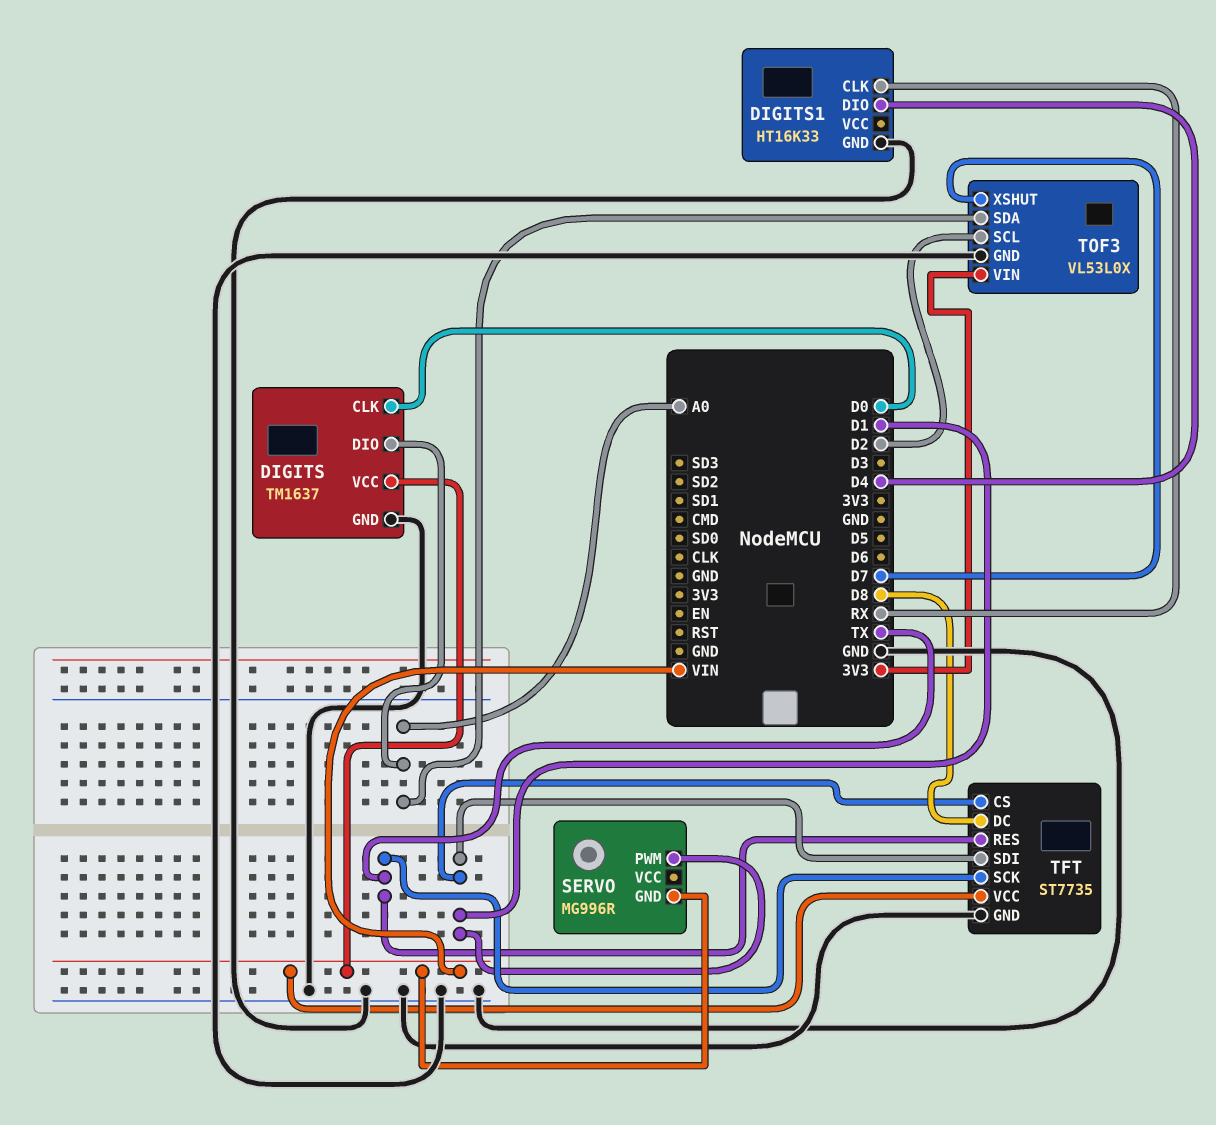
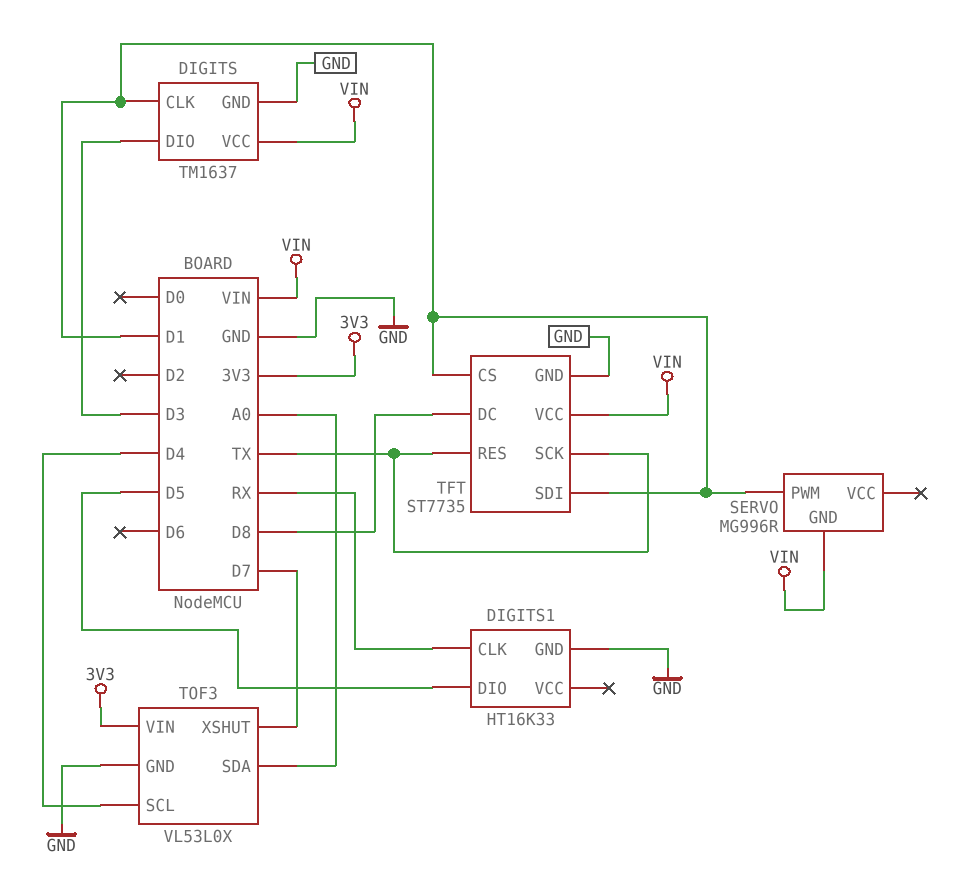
DIGITS pin CLK: D0 -> D1
DIGITS pin DIO: A0 -> D3
DIGITS1 pin DIO: D4 -> D5
TOF3 pin SCL: D2 -> D4

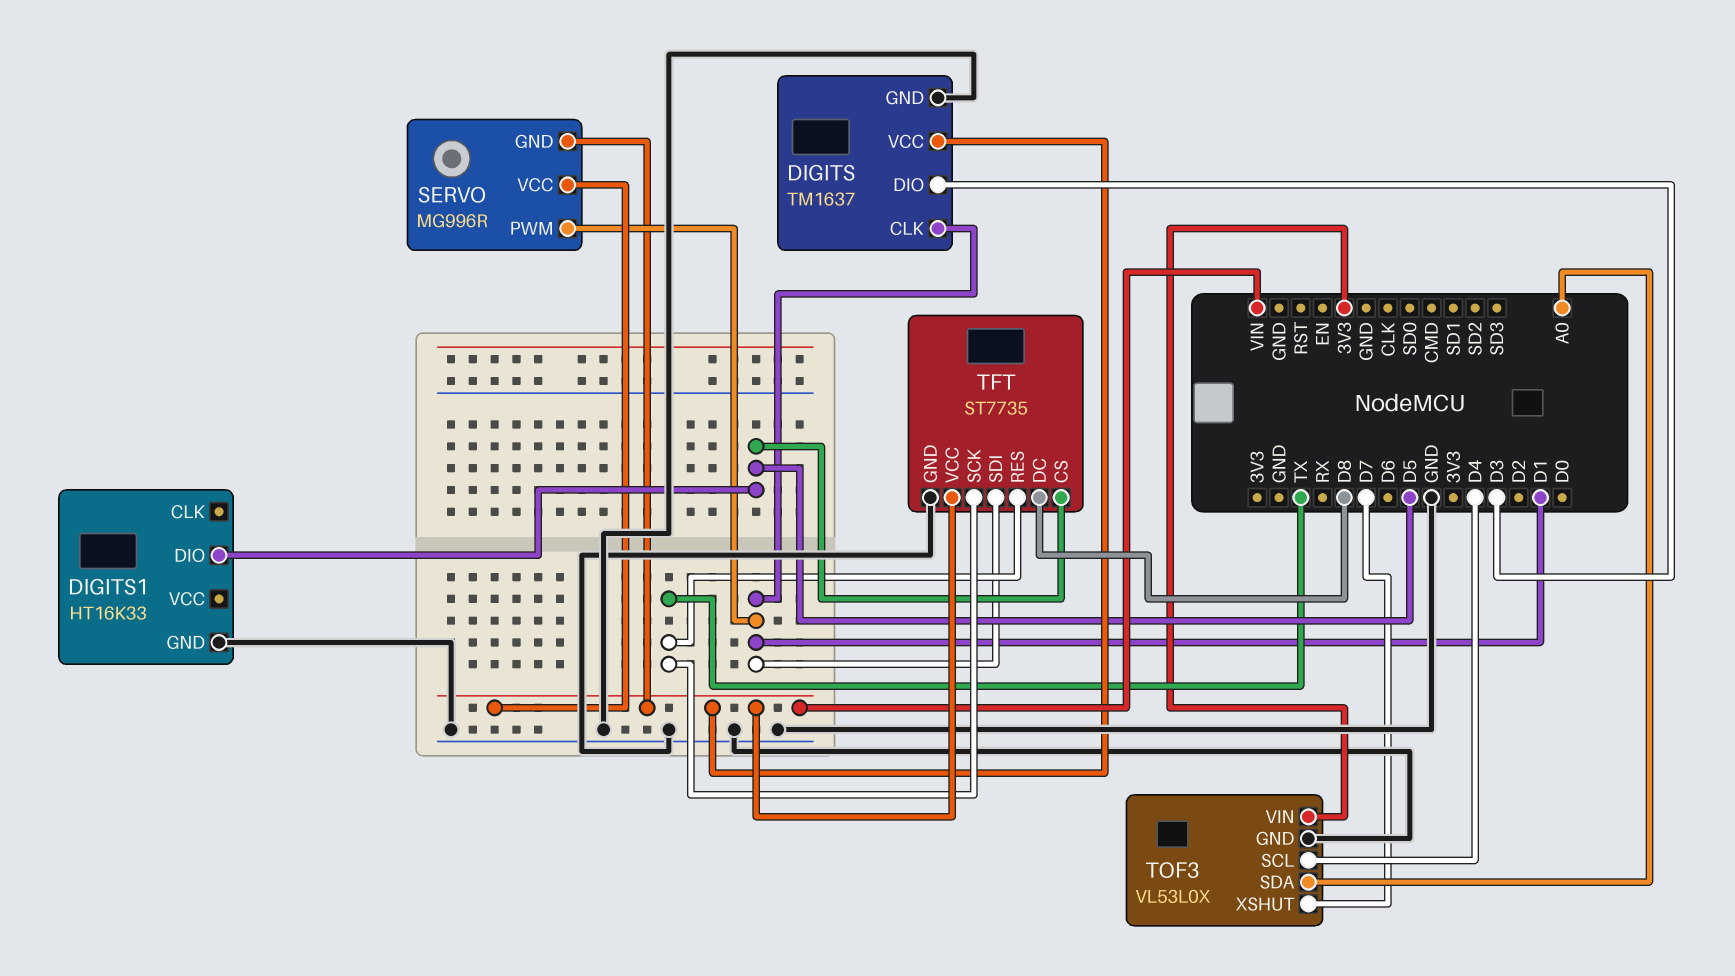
DIGITS1 pin CLK: RX -> none
SERVO pin VCC: none -> VIN
TFT pin CS: D1 -> D5

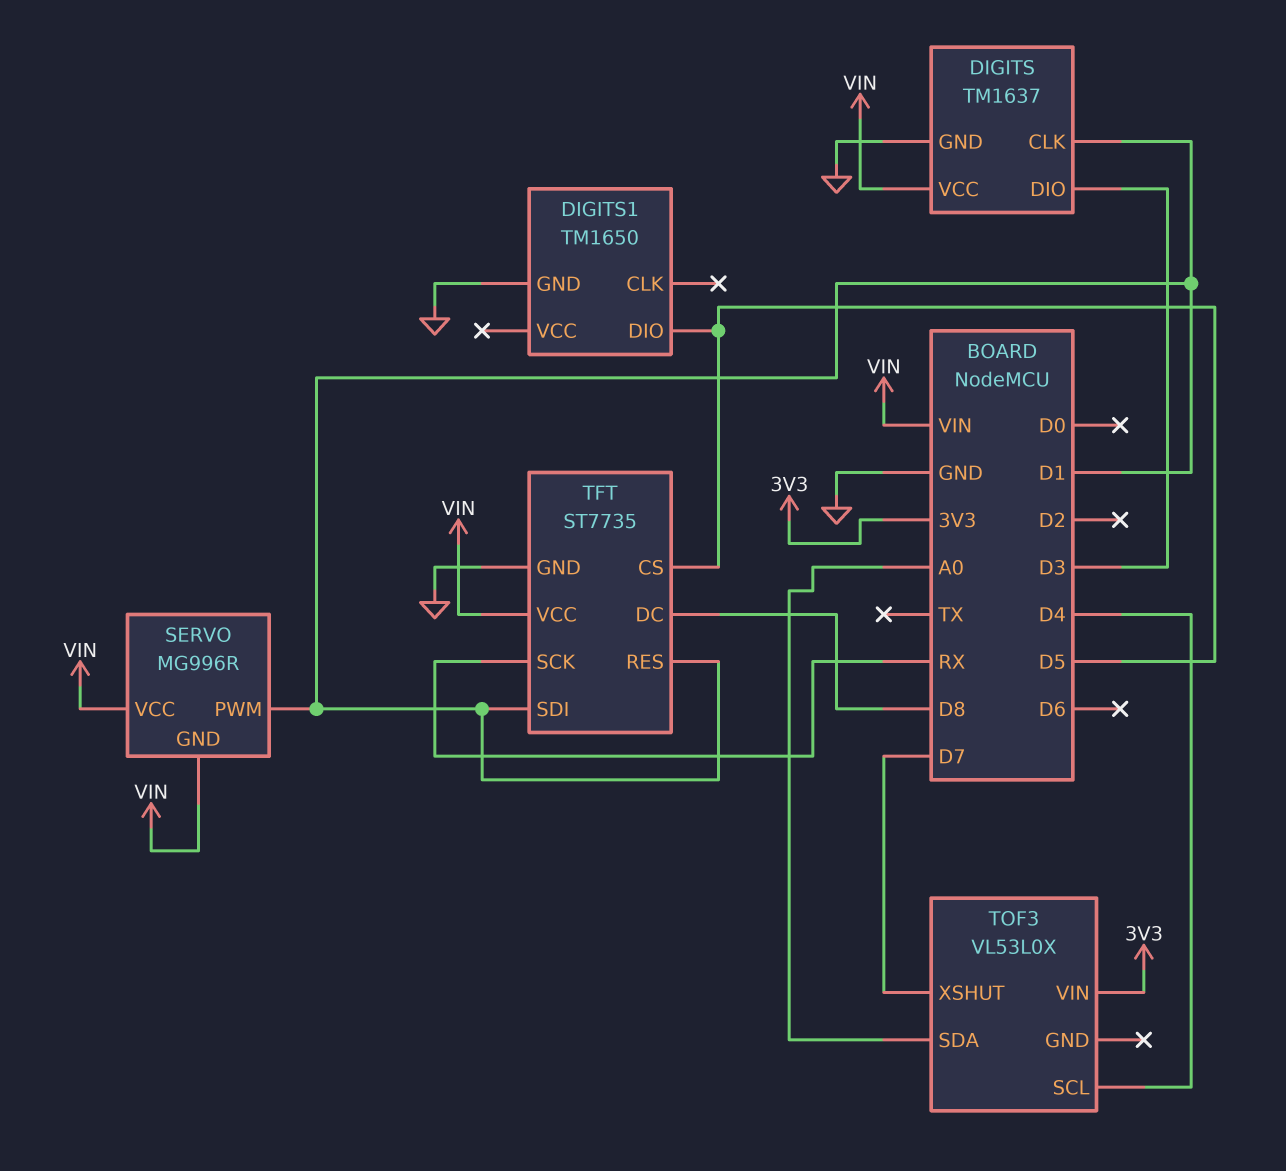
DIGITS1: HT16K33 -> TM1650
TFT pin RES: TX -> D1
TFT pin SCK: TX -> RX
TOF3 pin GND: GND -> none

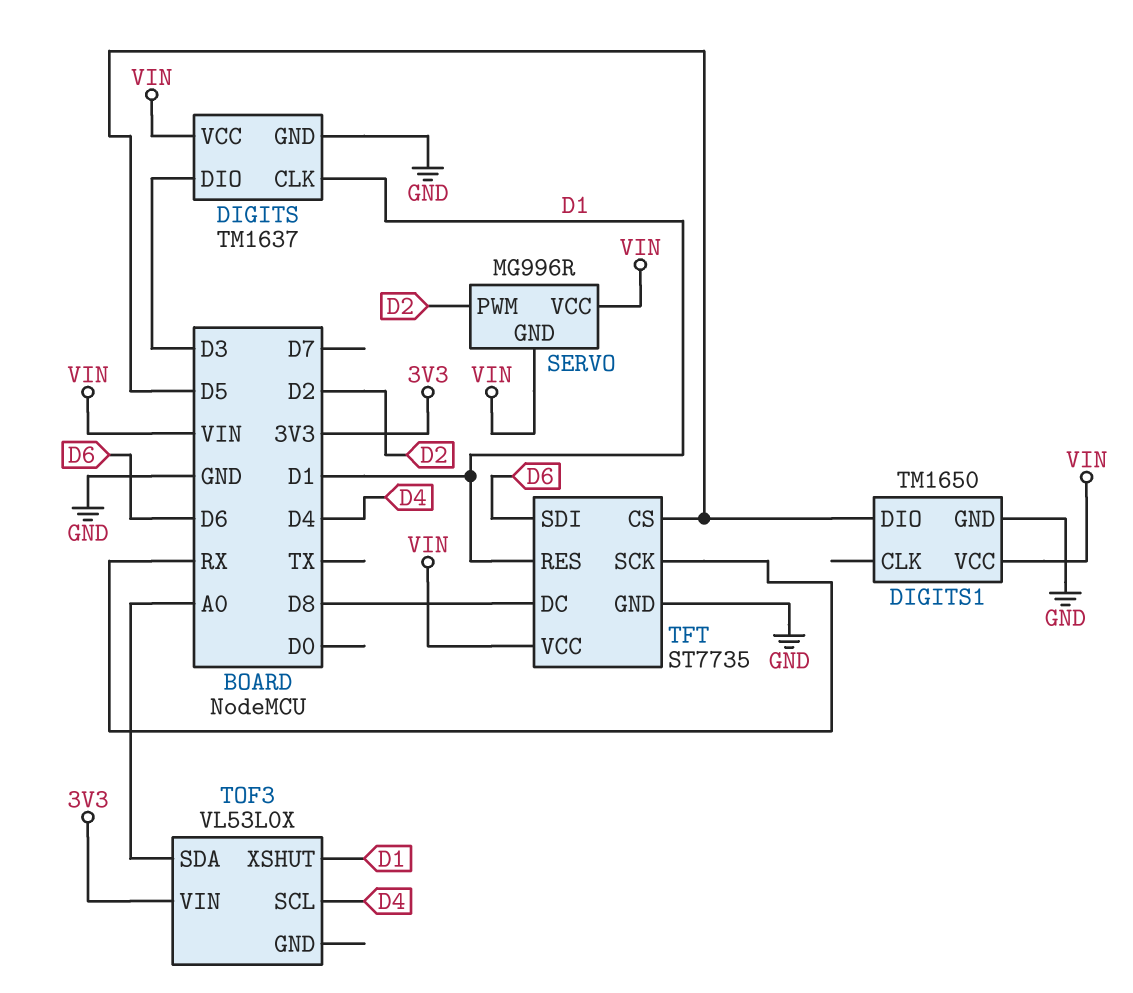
DIGITS1 pin VCC: none -> VIN
SERVO pin PWM: D1 -> D2
TFT pin SDI: D1 -> D6
TOF3 pin XSHUT: D7 -> D1

